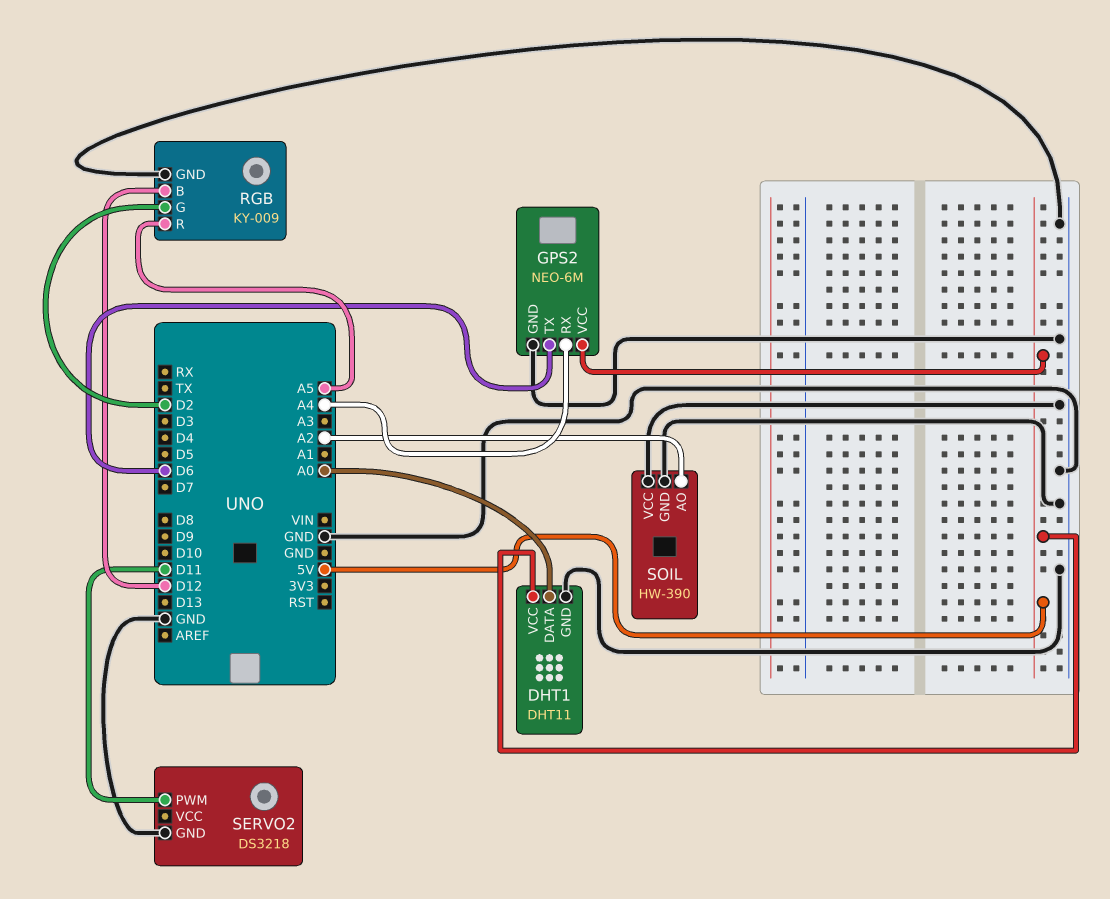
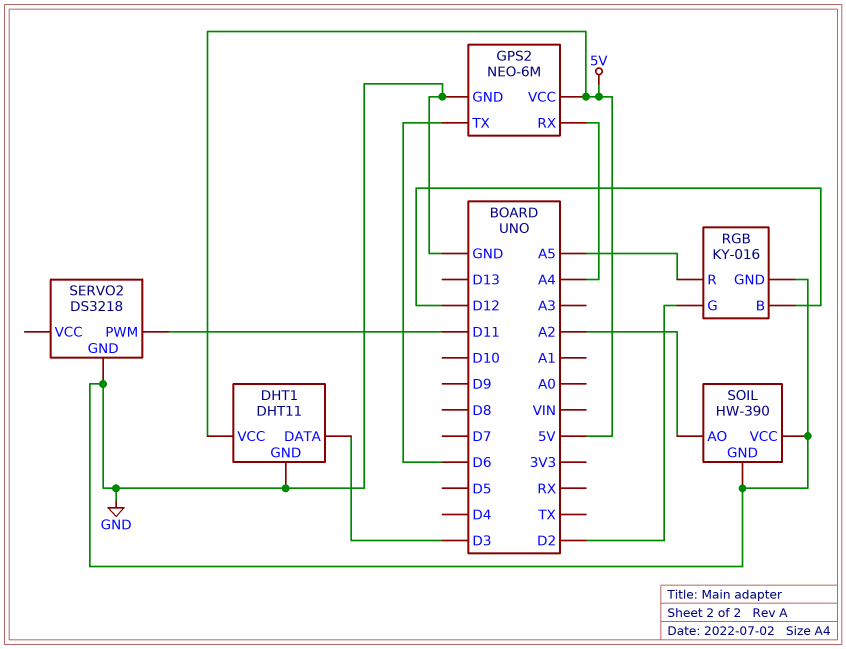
DHT1 pin DATA: A0 -> D3
RGB: KY-009 -> KY-016

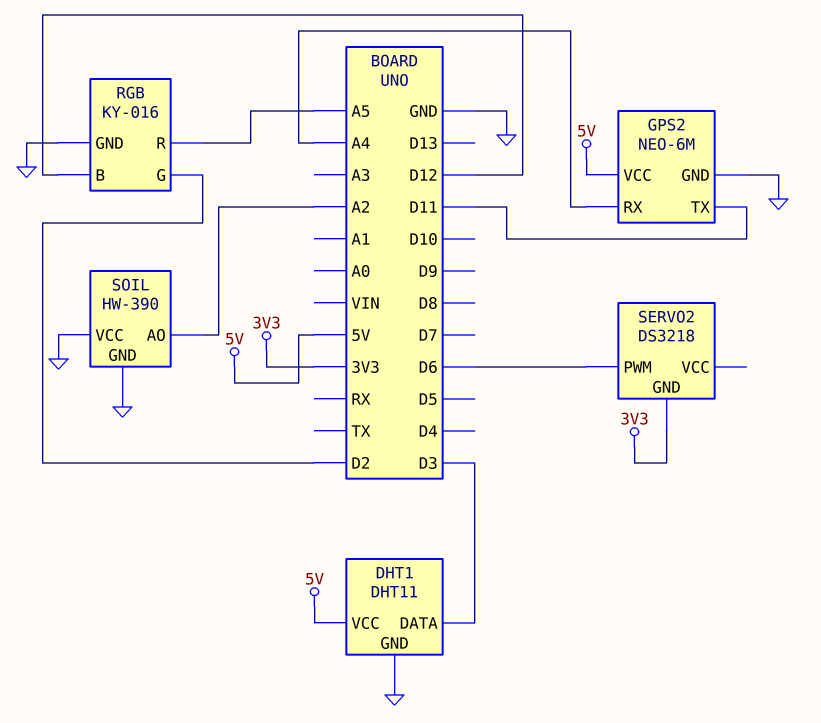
GPS2 pin TX: D6 -> D11
SERVO2 pin GND: GND -> 3V3
SERVO2 pin PWM: D11 -> D6

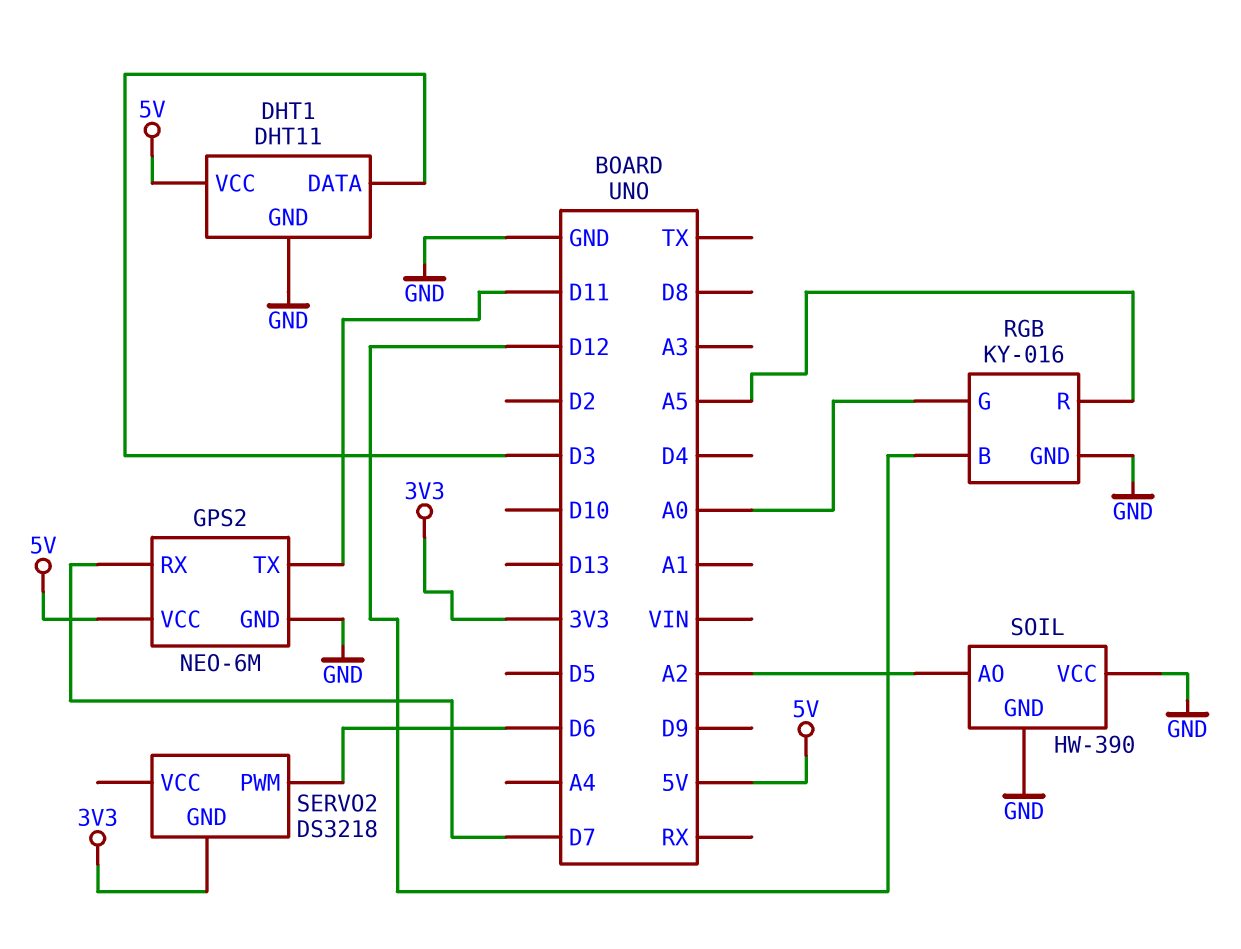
GPS2 pin RX: A4 -> D7
RGB pin G: D2 -> A0

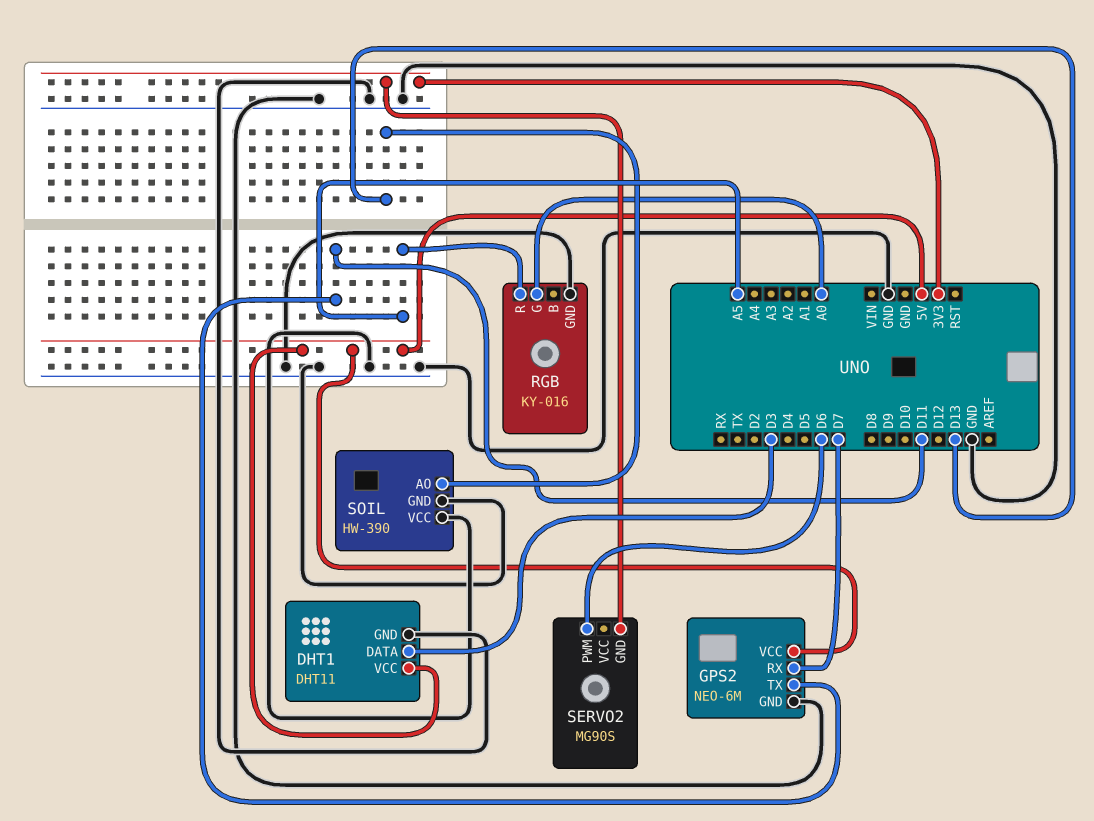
RGB pin B: D12 -> none
SERVO2: DS3218 -> MG90S
SOIL pin AO: A2 -> D13

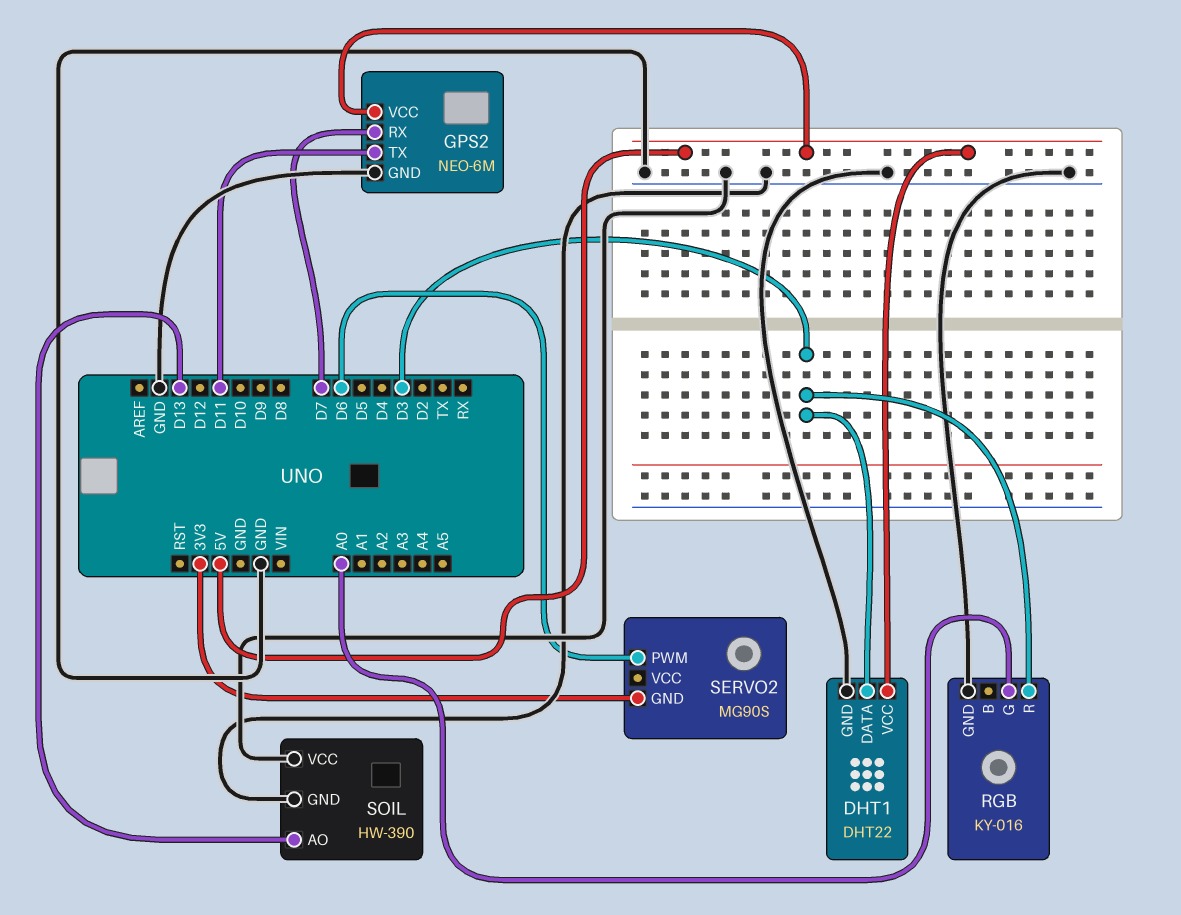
DHT1: DHT11 -> DHT22
RGB pin R: A5 -> D3

